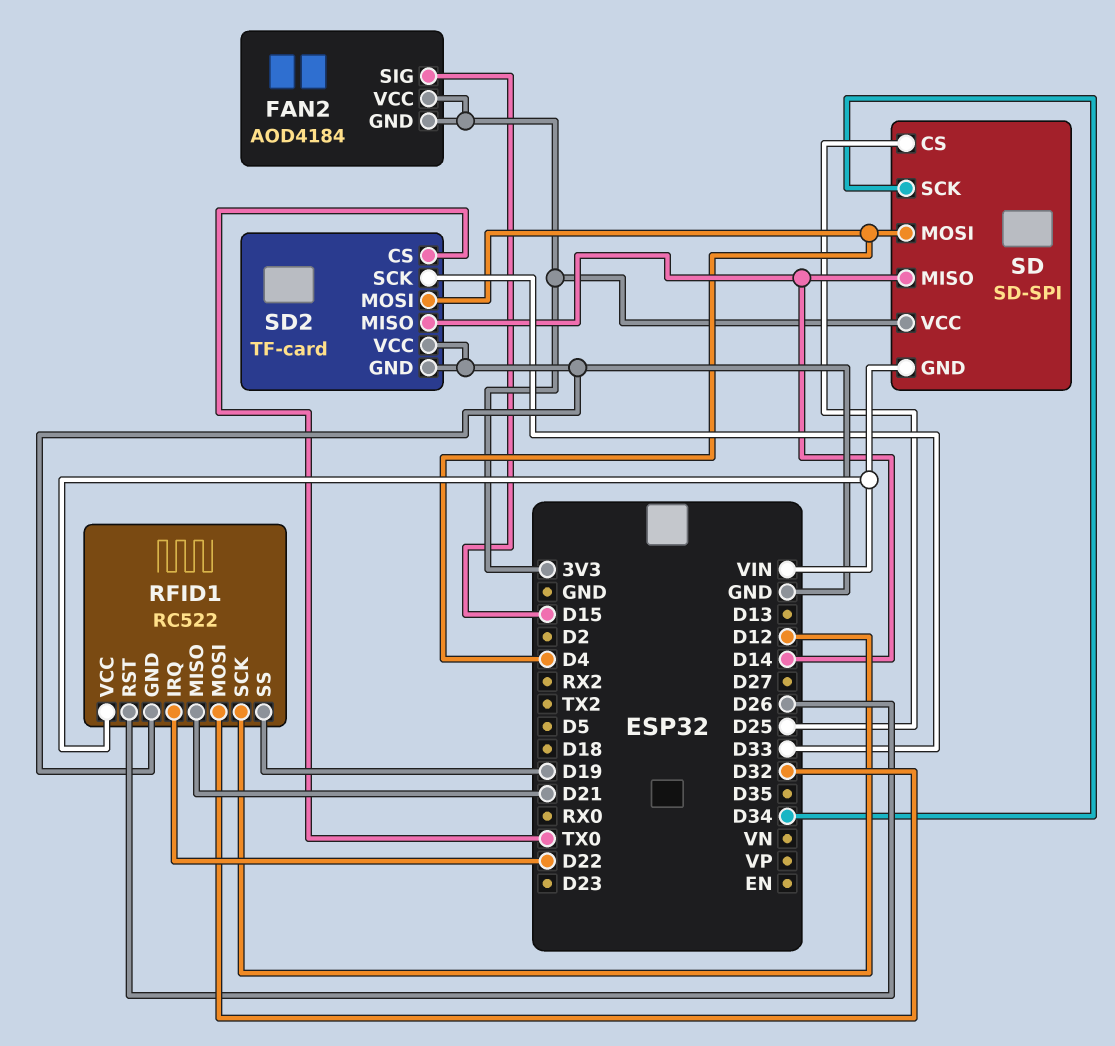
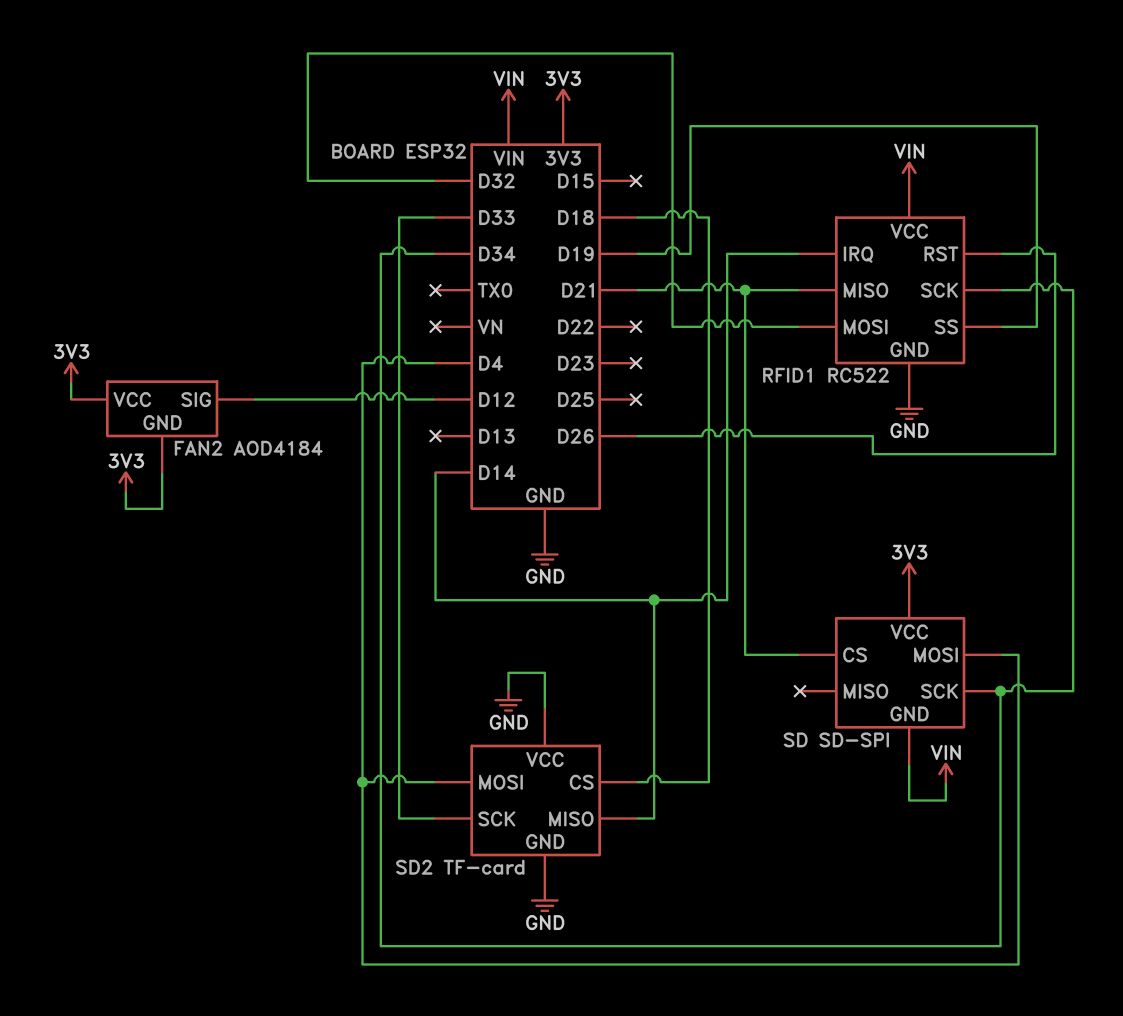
FAN2 pin SIG: D15 -> D12
RFID1 pin IRQ: D22 -> D14
RFID1 pin SCK: D12 -> D34
SD pin CS: D25 -> D21
SD pin MISO: D14 -> none
SD2 pin CS: TX0 -> D18

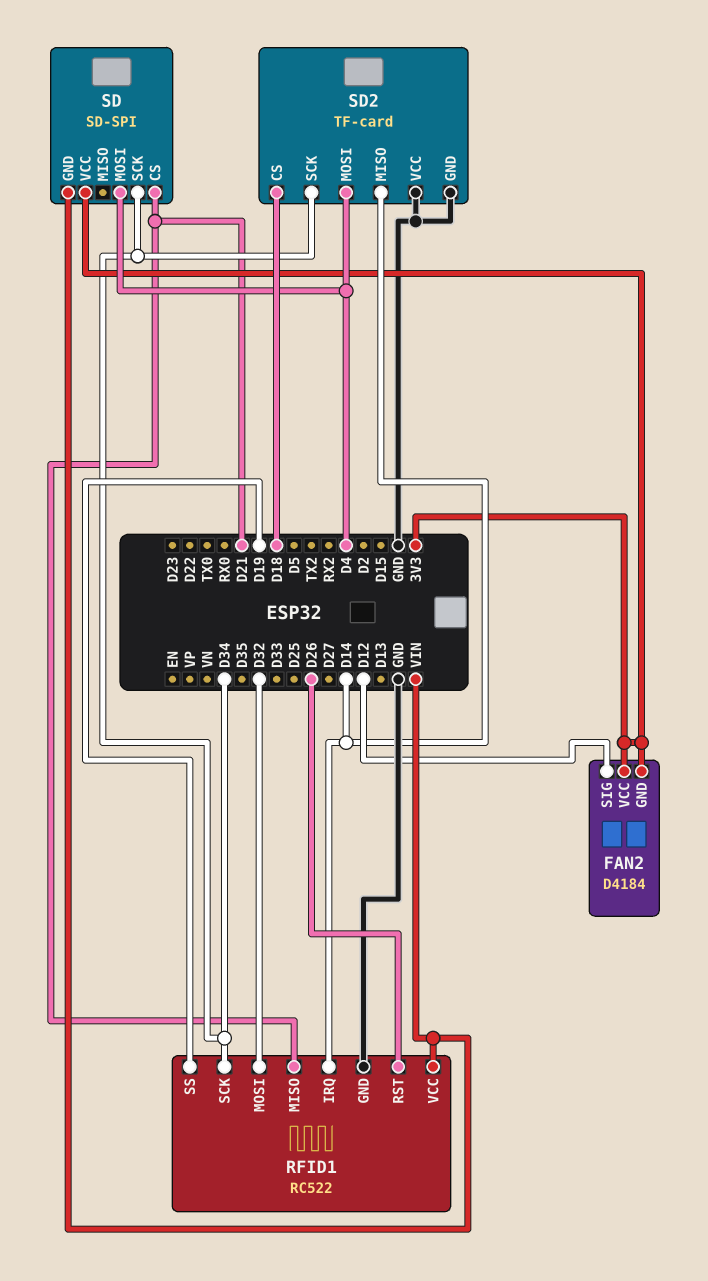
FAN2: AOD4184 -> D4184
SD2 pin SCK: D33 -> D34

